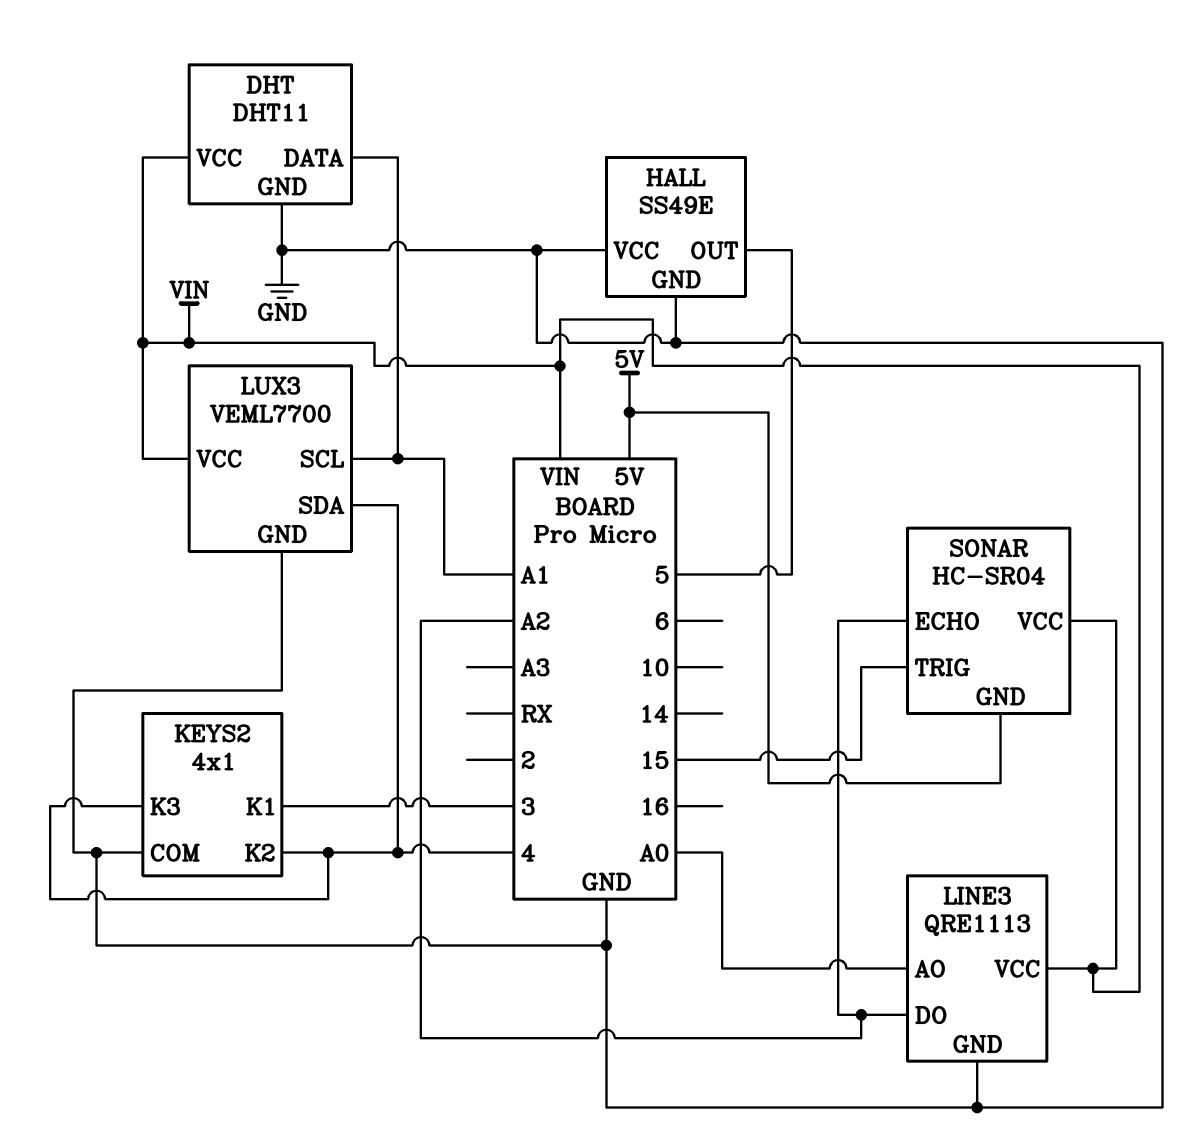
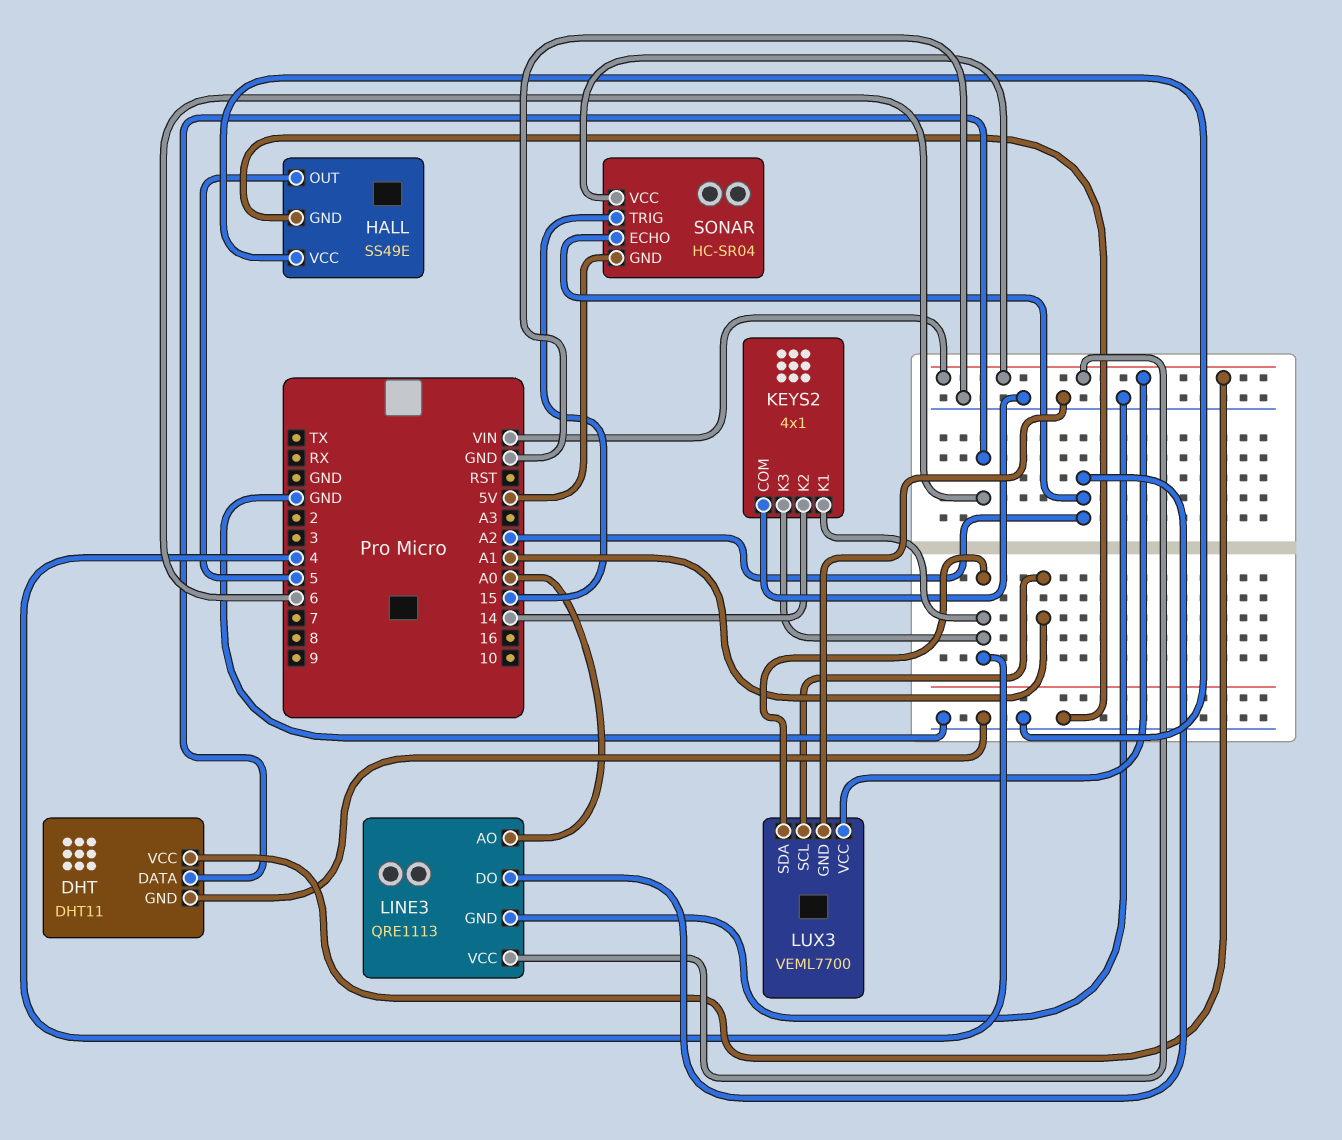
DHT pin DATA: A1 -> 6
KEYS2 pin K1: 3 -> 4
KEYS2 pin K2: 4 -> 14

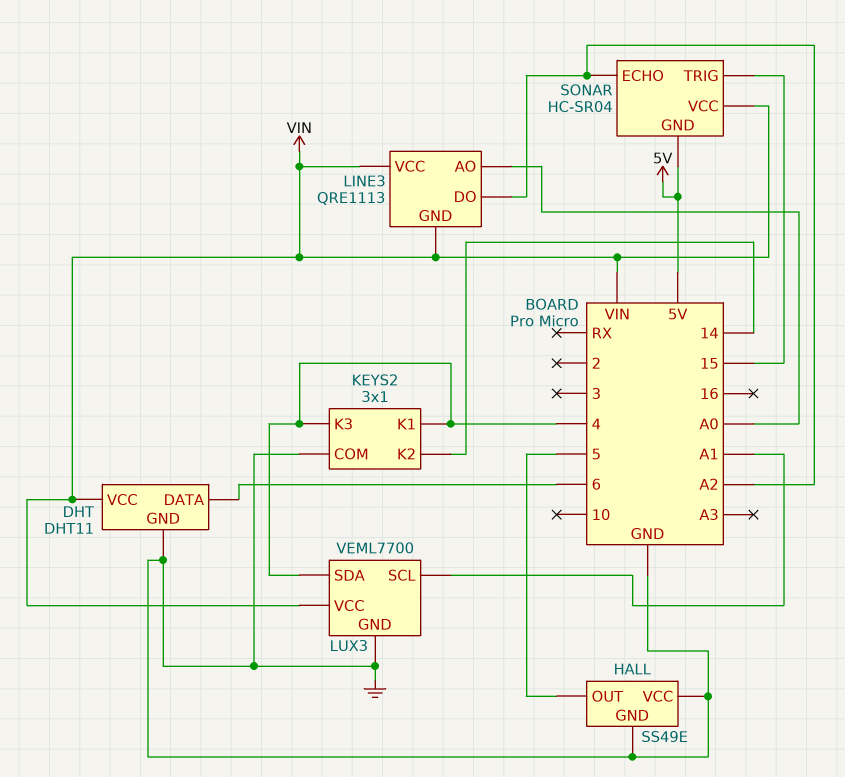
KEYS2: 4x1 -> 3x1
LINE3 pin GND: GND -> VIN

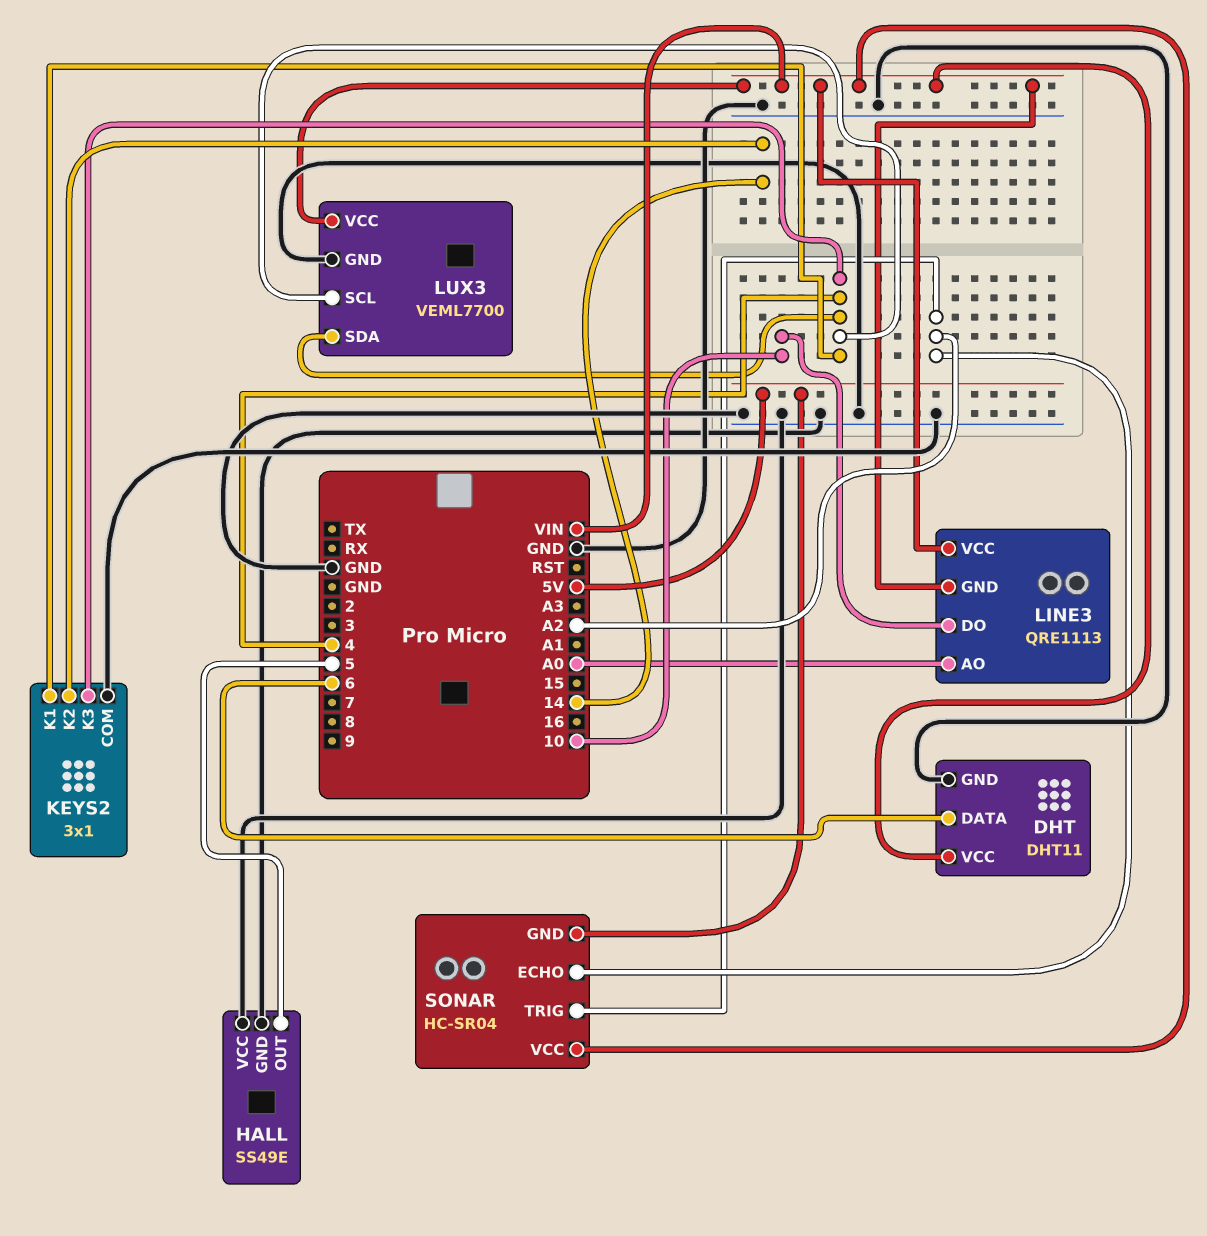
LINE3 pin DO: A2 -> 10
LUX3 pin SCL: A1 -> 4
SONAR pin TRIG: 15 -> A2

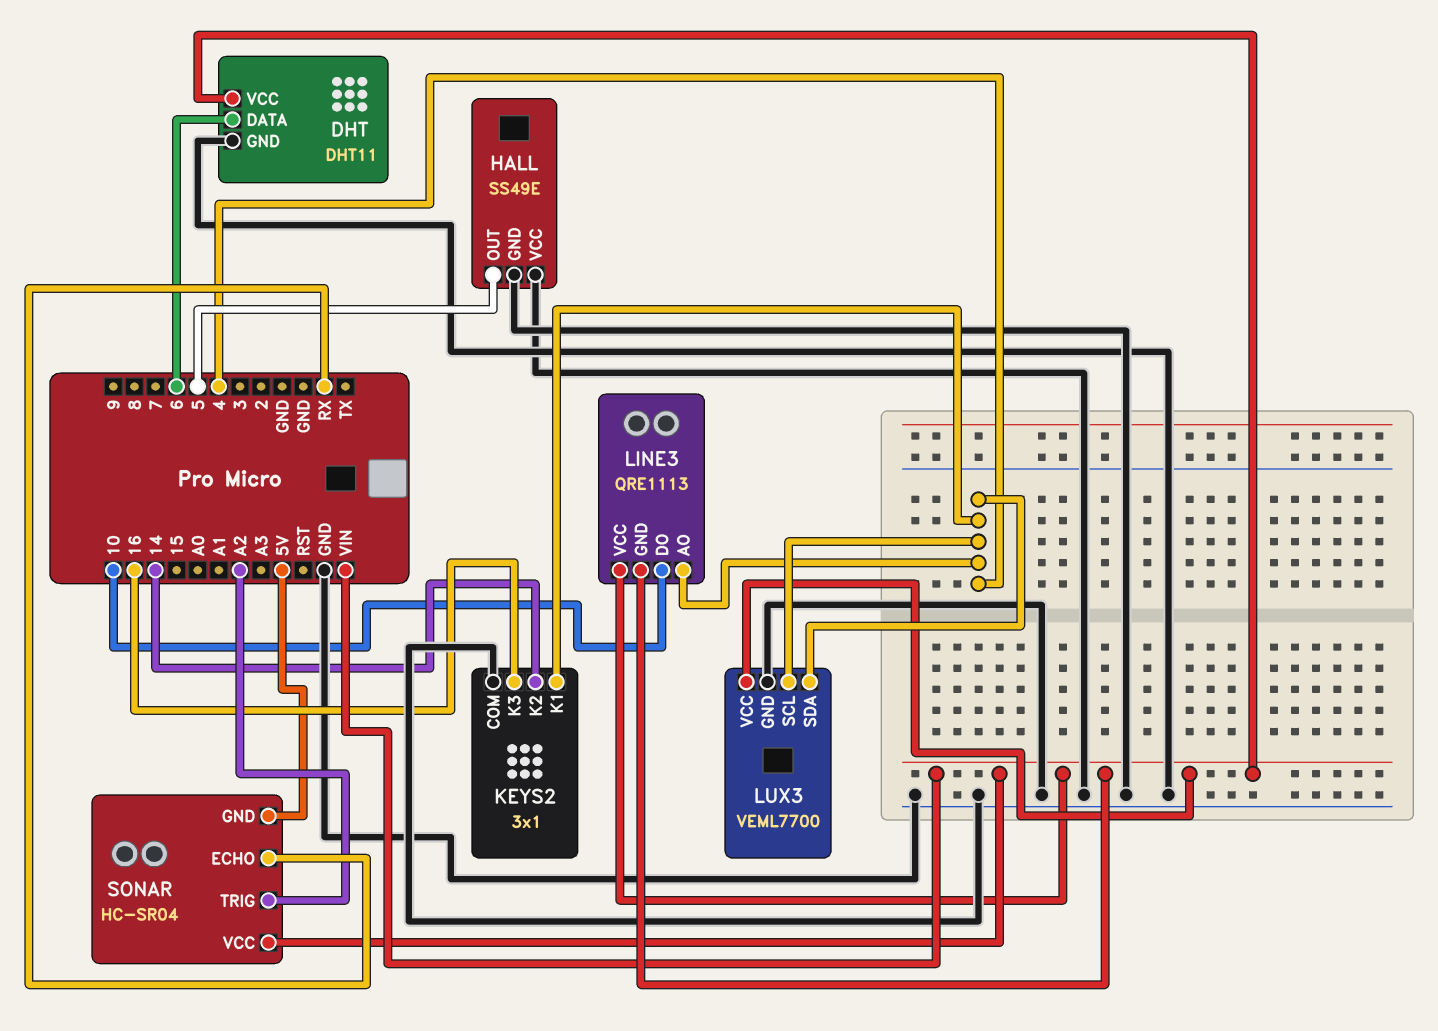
KEYS2 pin K3: 4 -> 16
LINE3 pin AO: A0 -> 4
SONAR pin ECHO: A2 -> RX

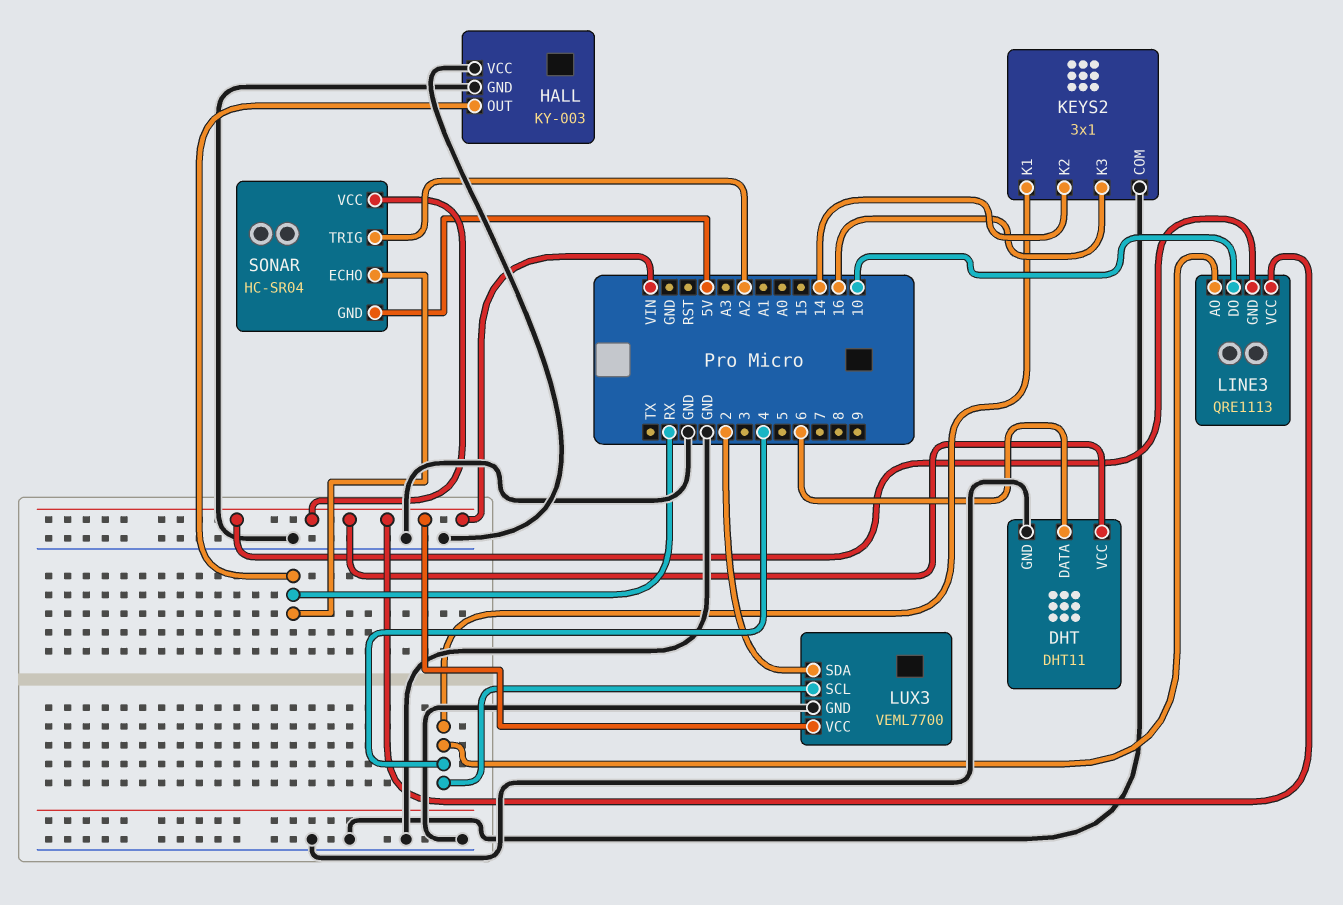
HALL: SS49E -> KY-003
HALL pin OUT: 5 -> RX
LUX3 pin SDA: 4 -> 2

